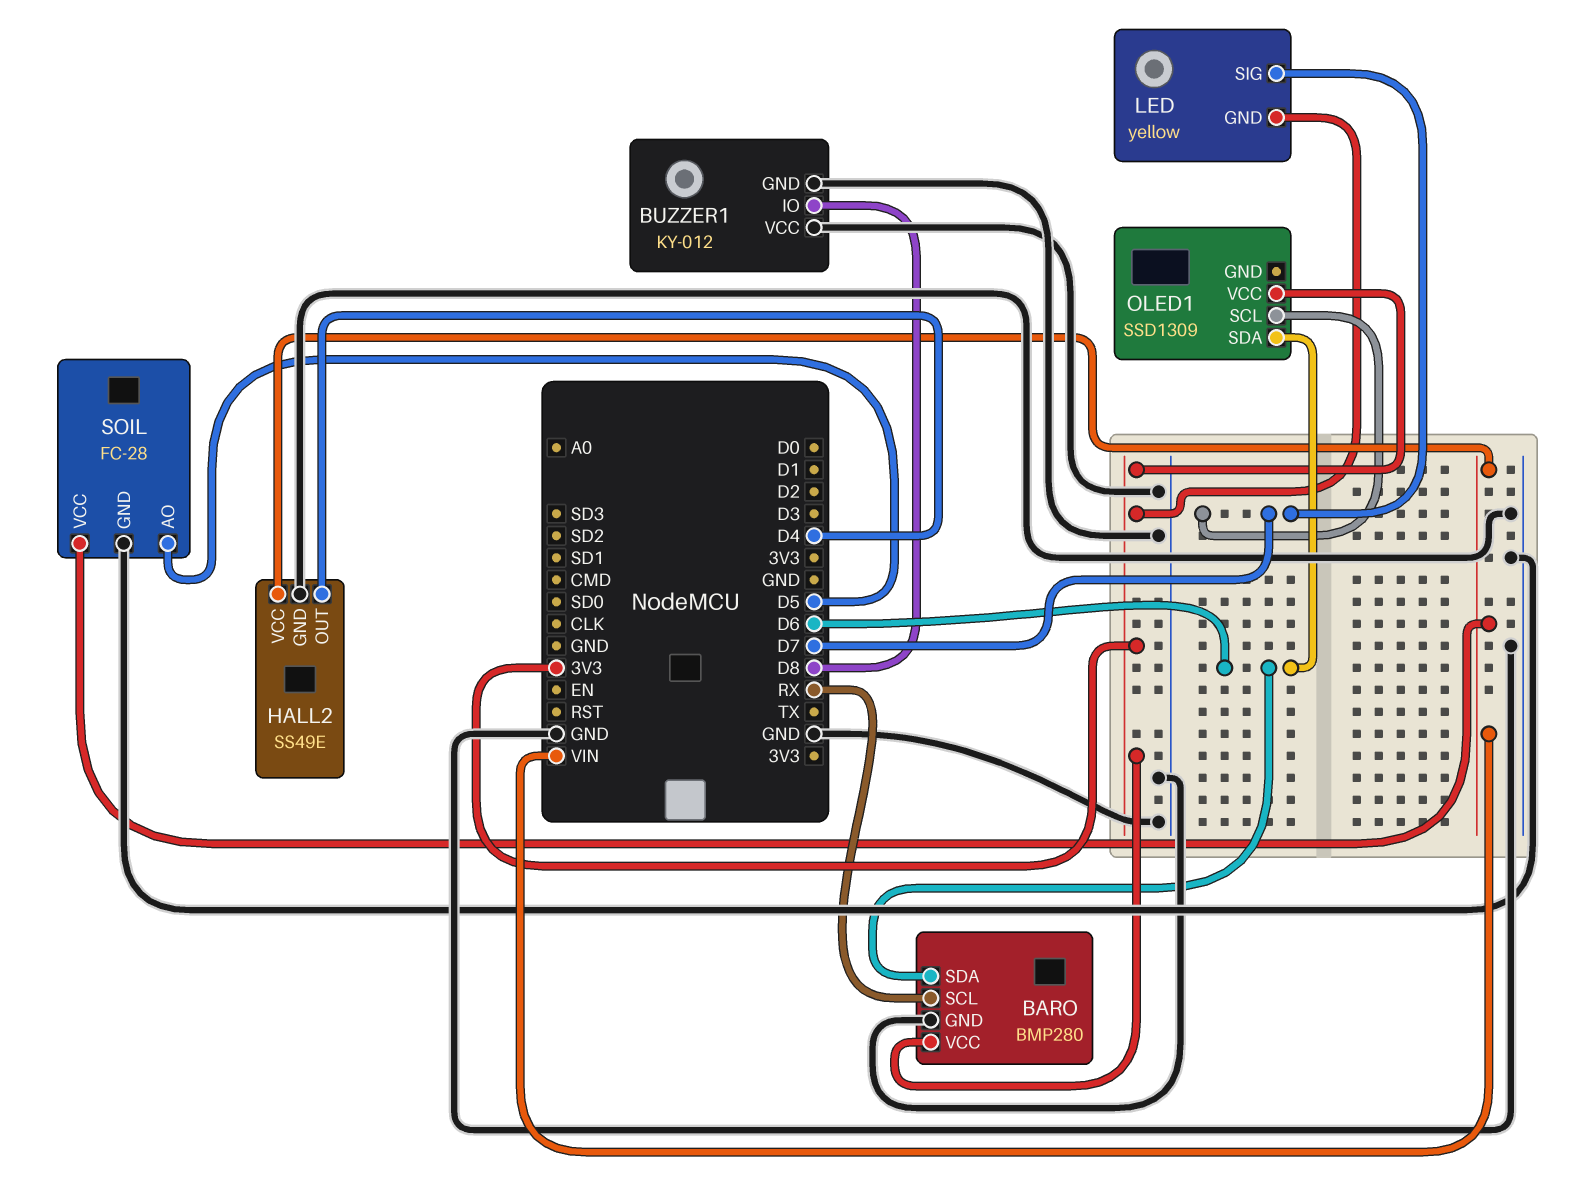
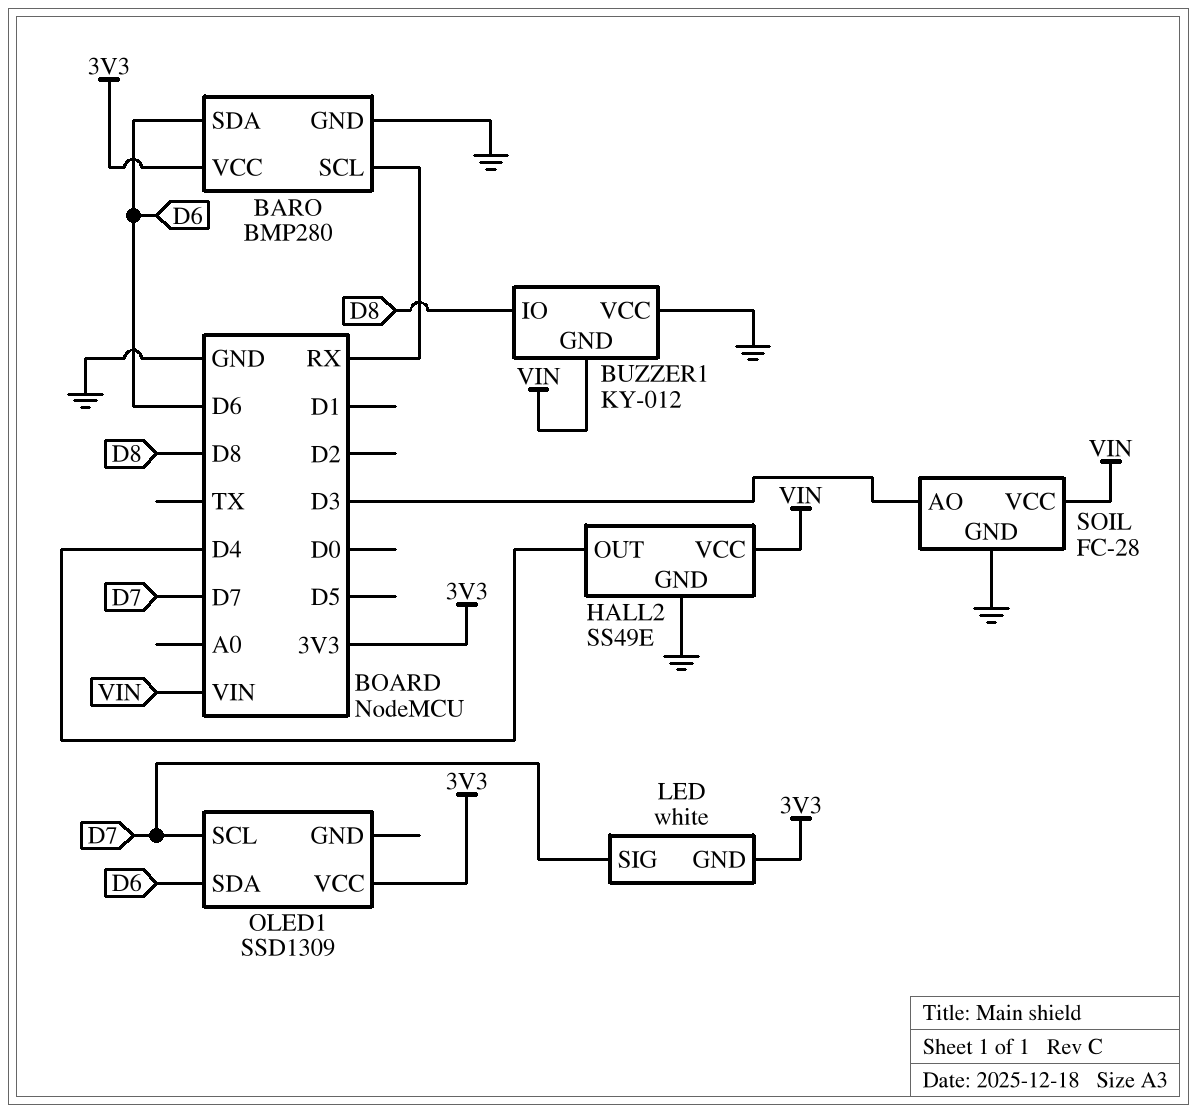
BUZZER1 pin GND: GND -> VIN
LED: yellow -> white
SOIL pin AO: D5 -> D3

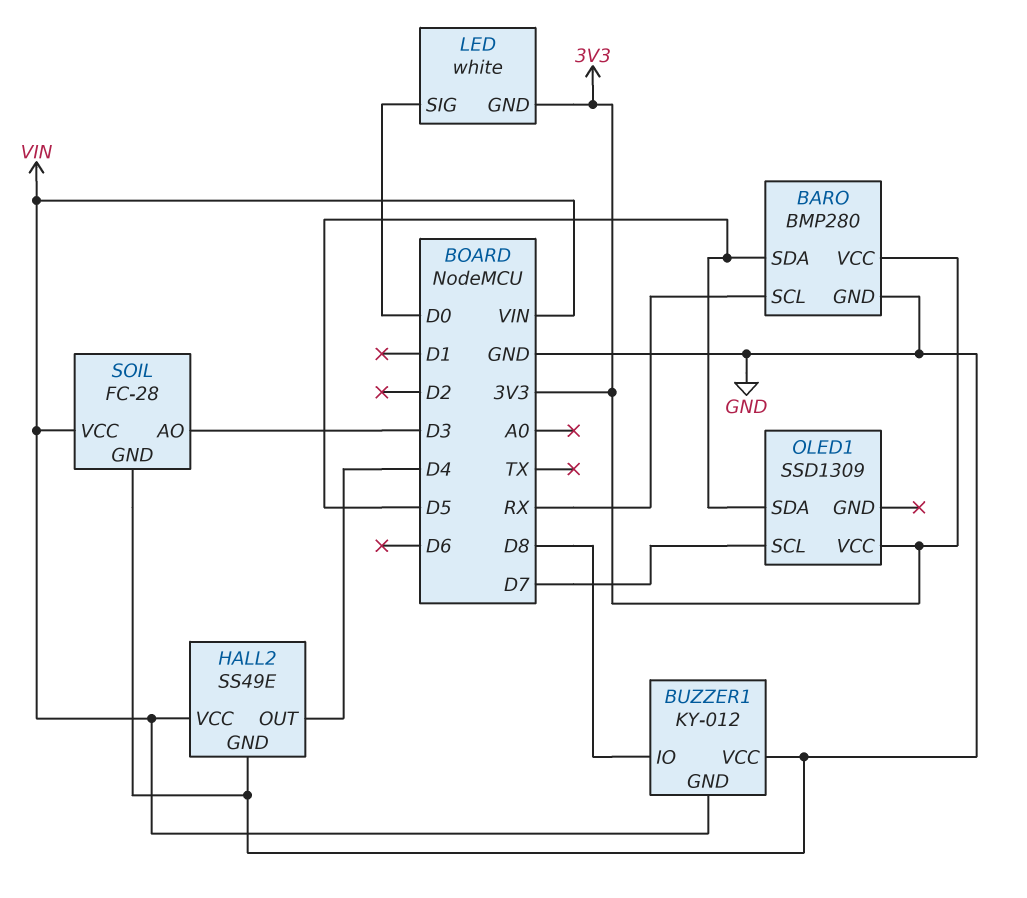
BARO pin SDA: D6 -> D5
LED pin SIG: D7 -> D0
OLED1 pin SDA: D6 -> D5

